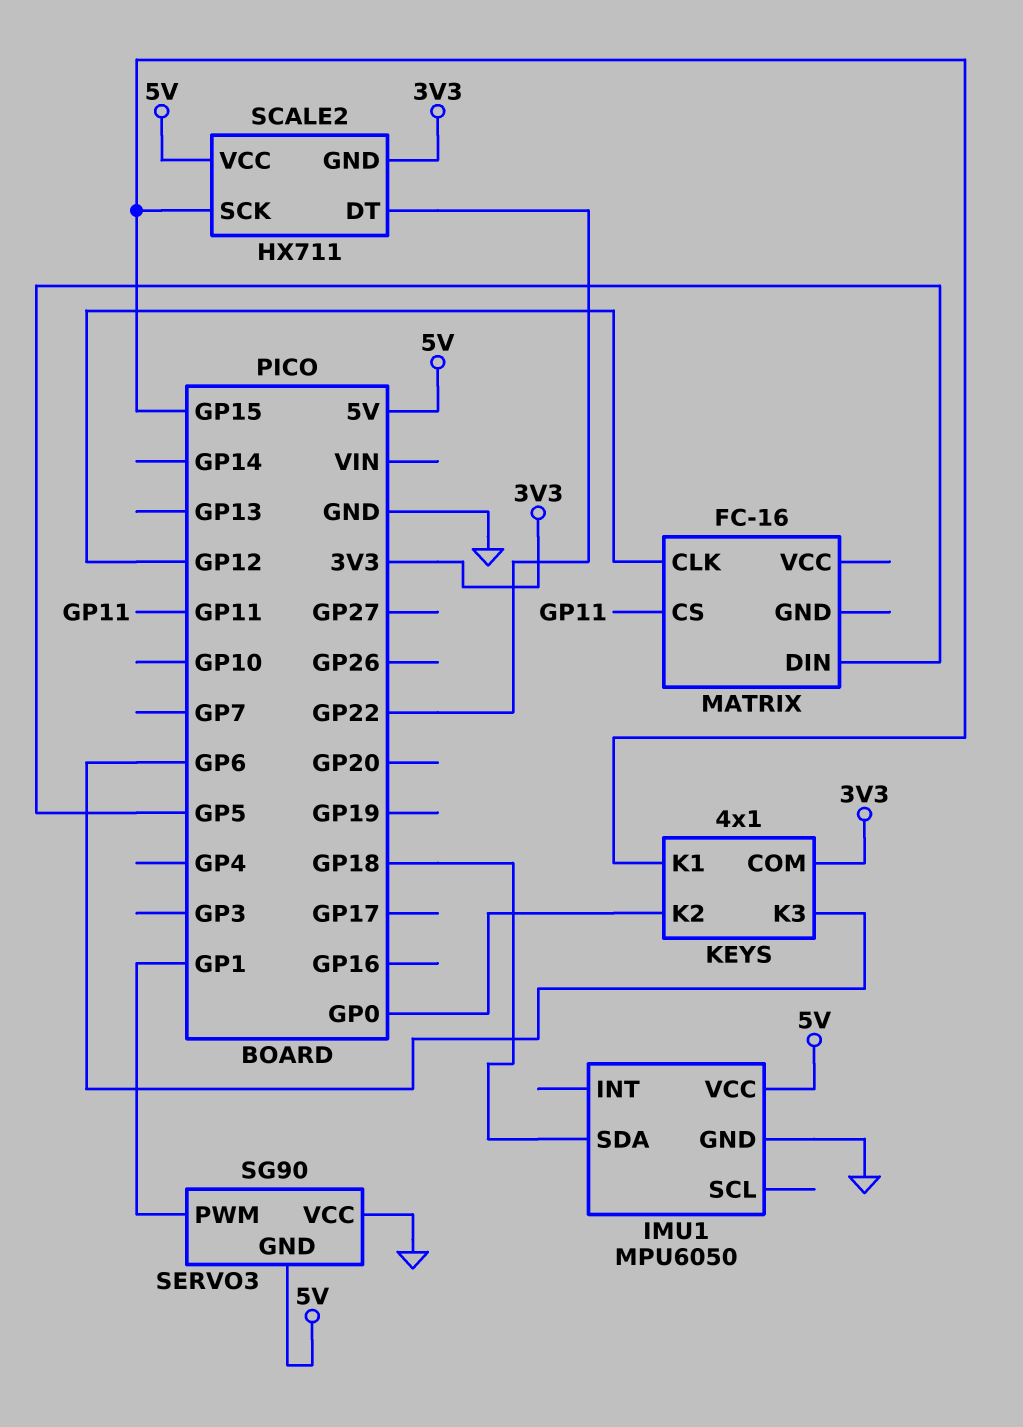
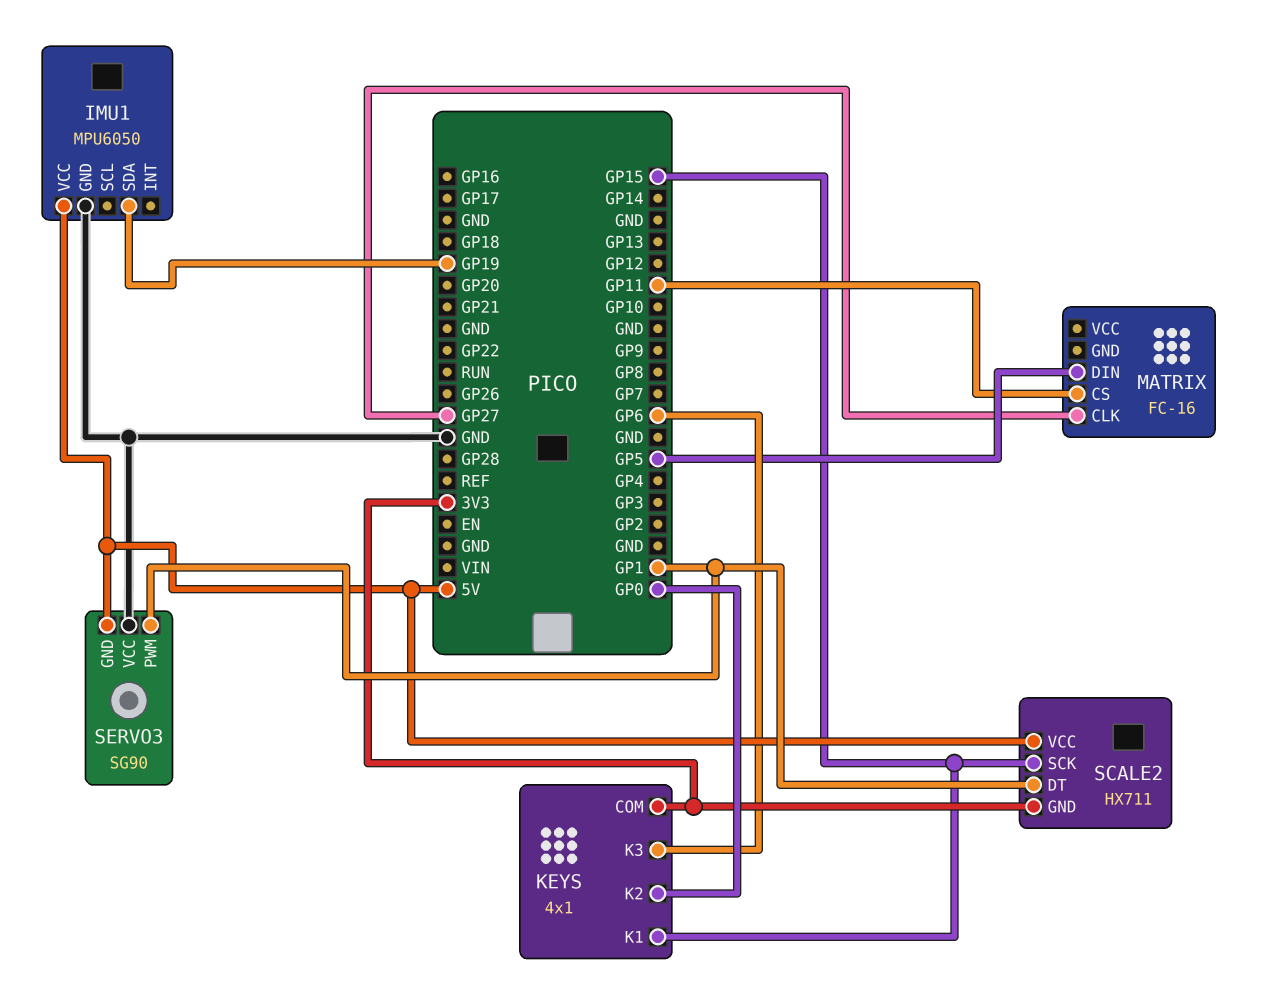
IMU1 pin SDA: GP18 -> GP19
MATRIX pin CLK: GP12 -> GP27
SCALE2 pin DT: GP22 -> GP1

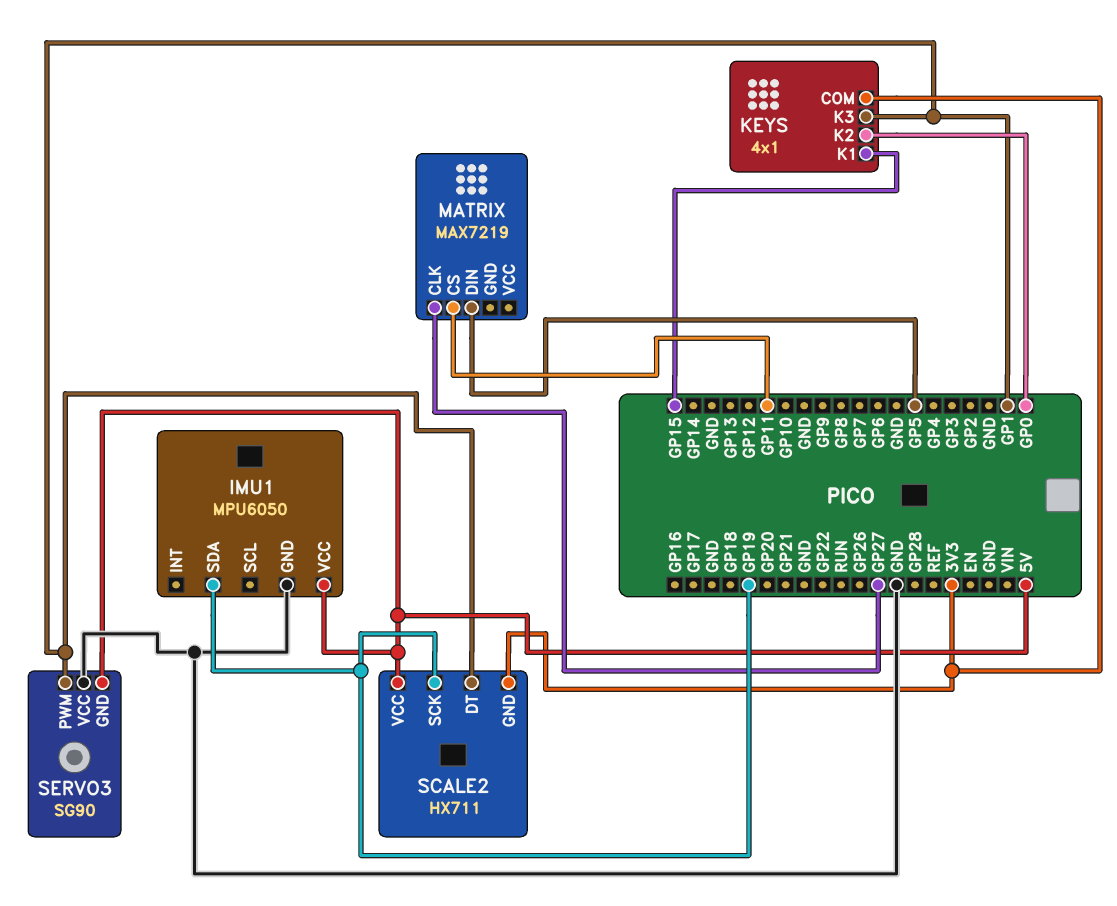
KEYS pin K3: GP6 -> GP1
MATRIX: FC-16 -> MAX7219
SCALE2 pin SCK: GP15 -> GP19

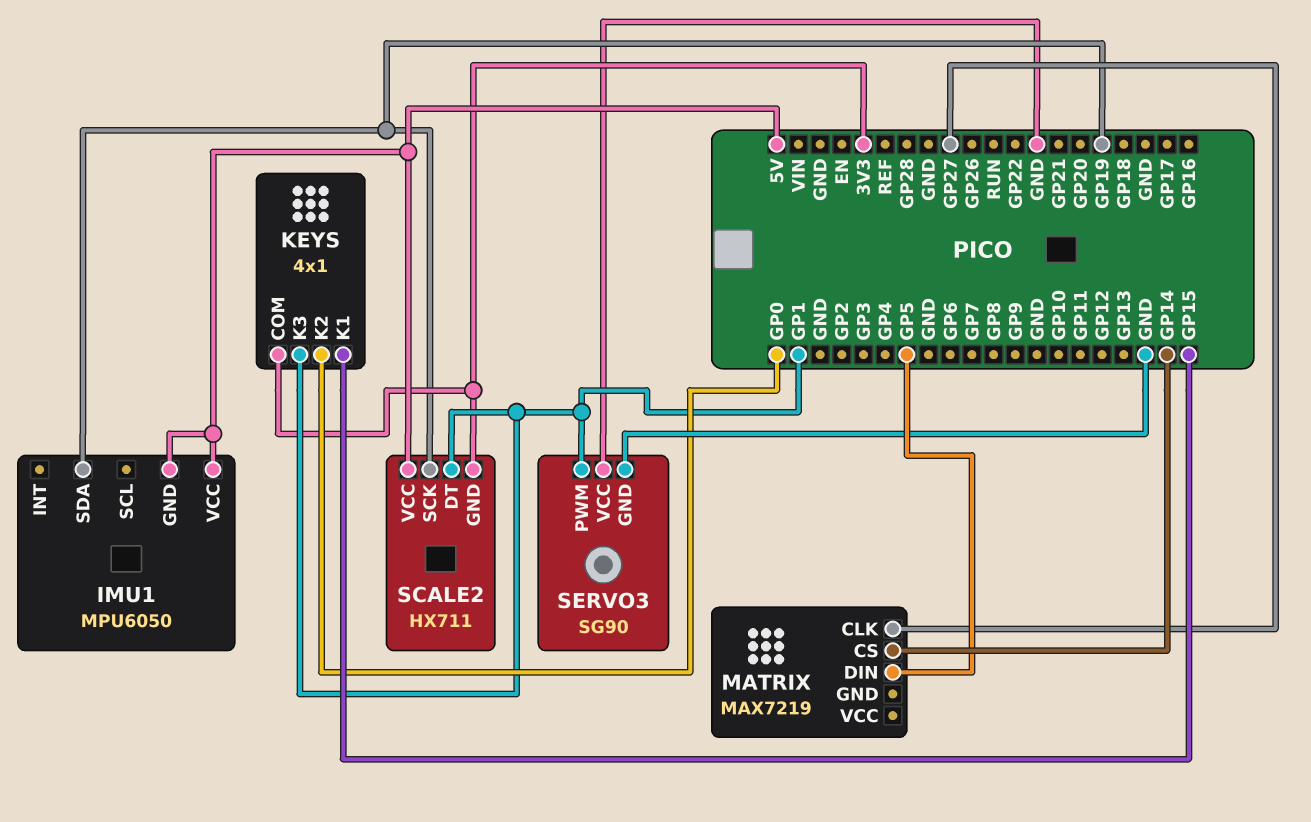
IMU1 pin GND: GND -> 5V
MATRIX pin CS: GP11 -> GP14
SERVO3 pin GND: 5V -> GND

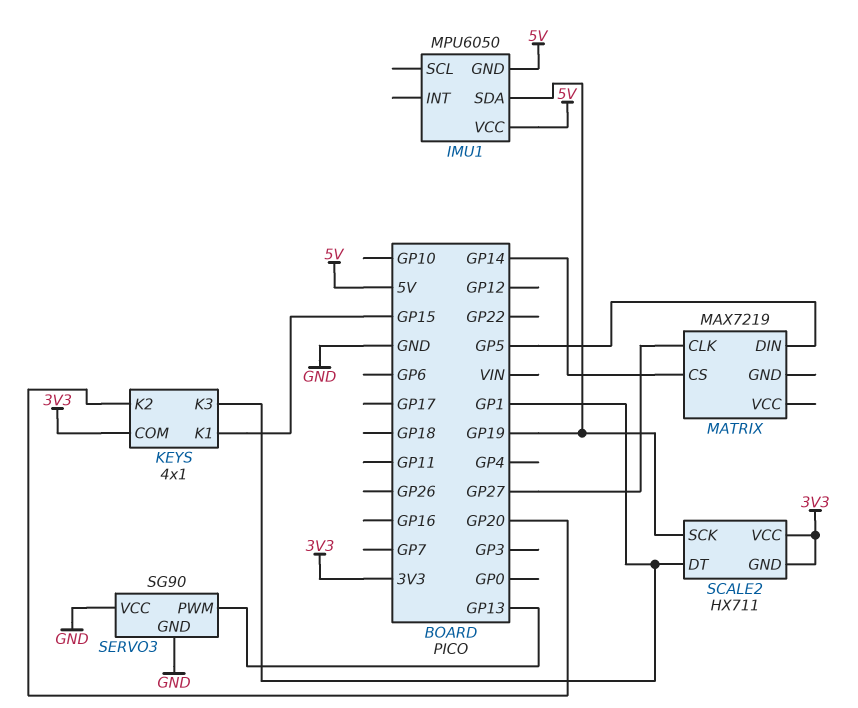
KEYS pin K2: GP0 -> GP20
SCALE2 pin VCC: 5V -> 3V3
SERVO3 pin PWM: GP1 -> GP13

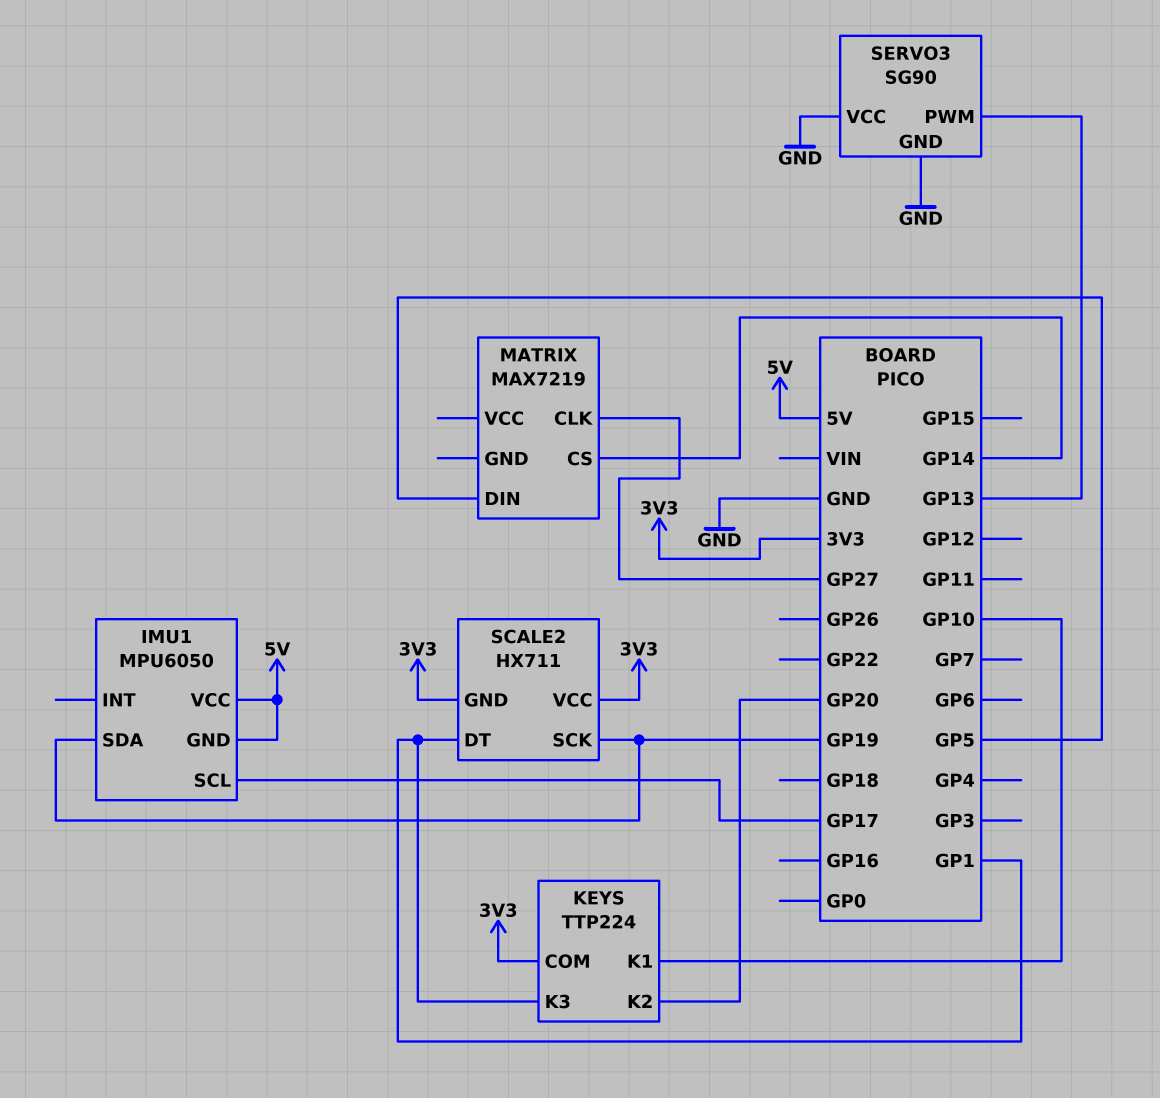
IMU1 pin SCL: none -> GP17
KEYS: 4x1 -> TTP224
KEYS pin K1: GP15 -> GP10

